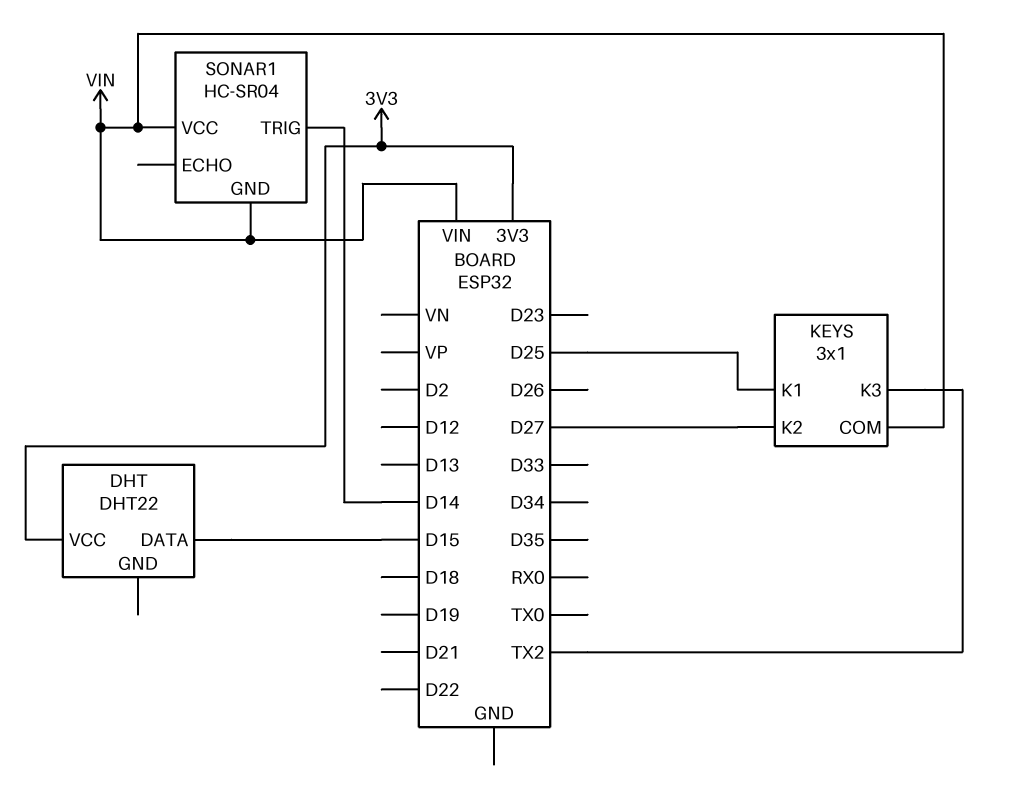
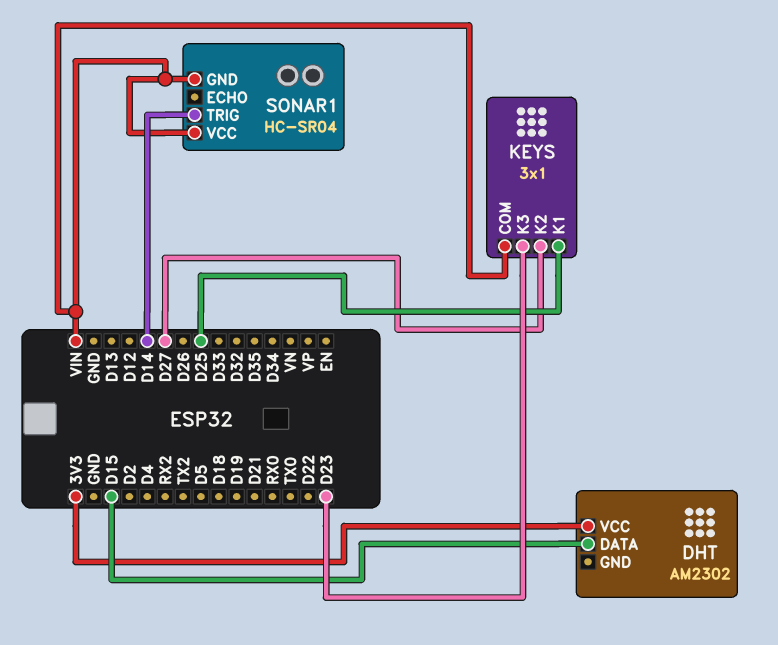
DHT: DHT22 -> AM2302
KEYS pin K3: TX2 -> D23

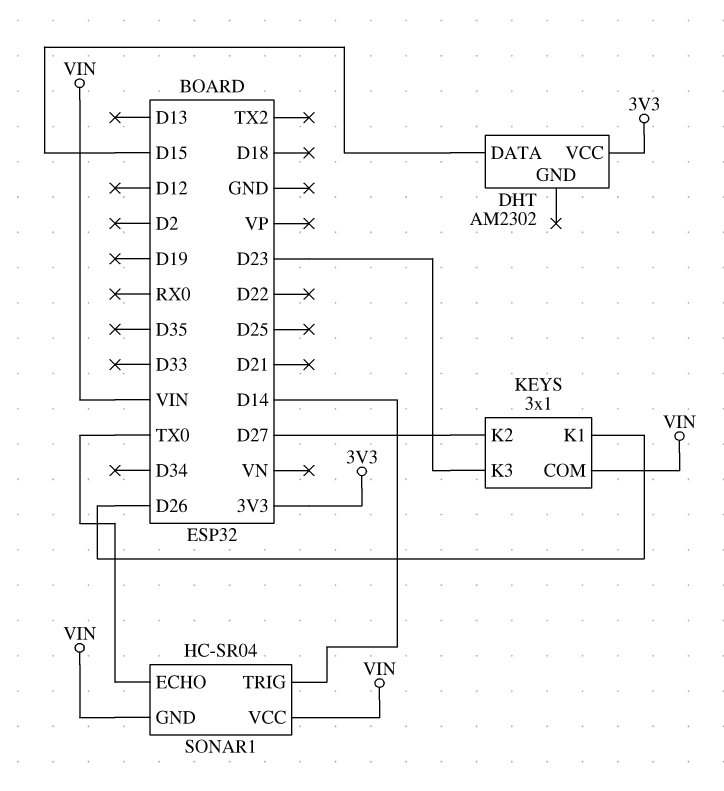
KEYS pin K1: D25 -> D26
SONAR1 pin ECHO: none -> TX0

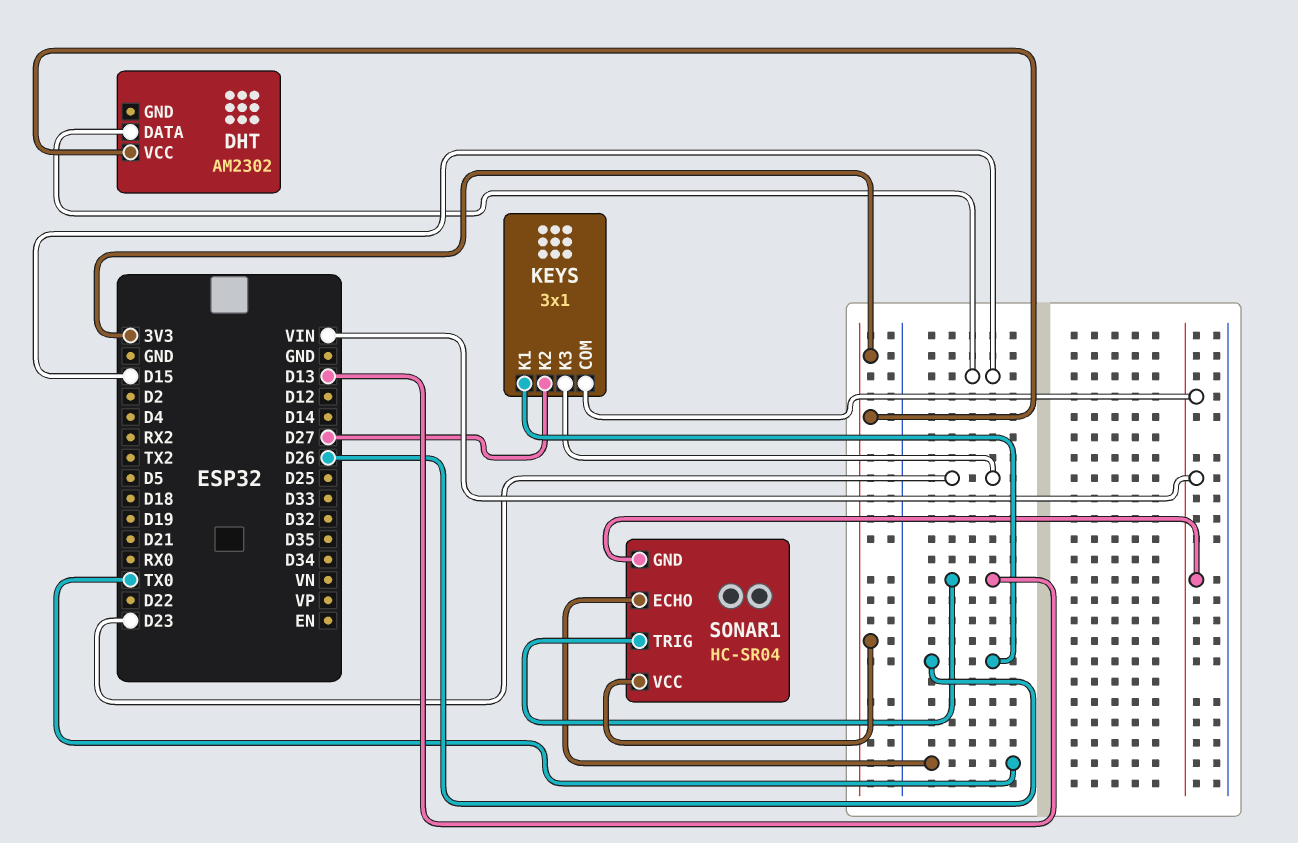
SONAR1 pin TRIG: D14 -> D13
SONAR1 pin VCC: VIN -> 3V3

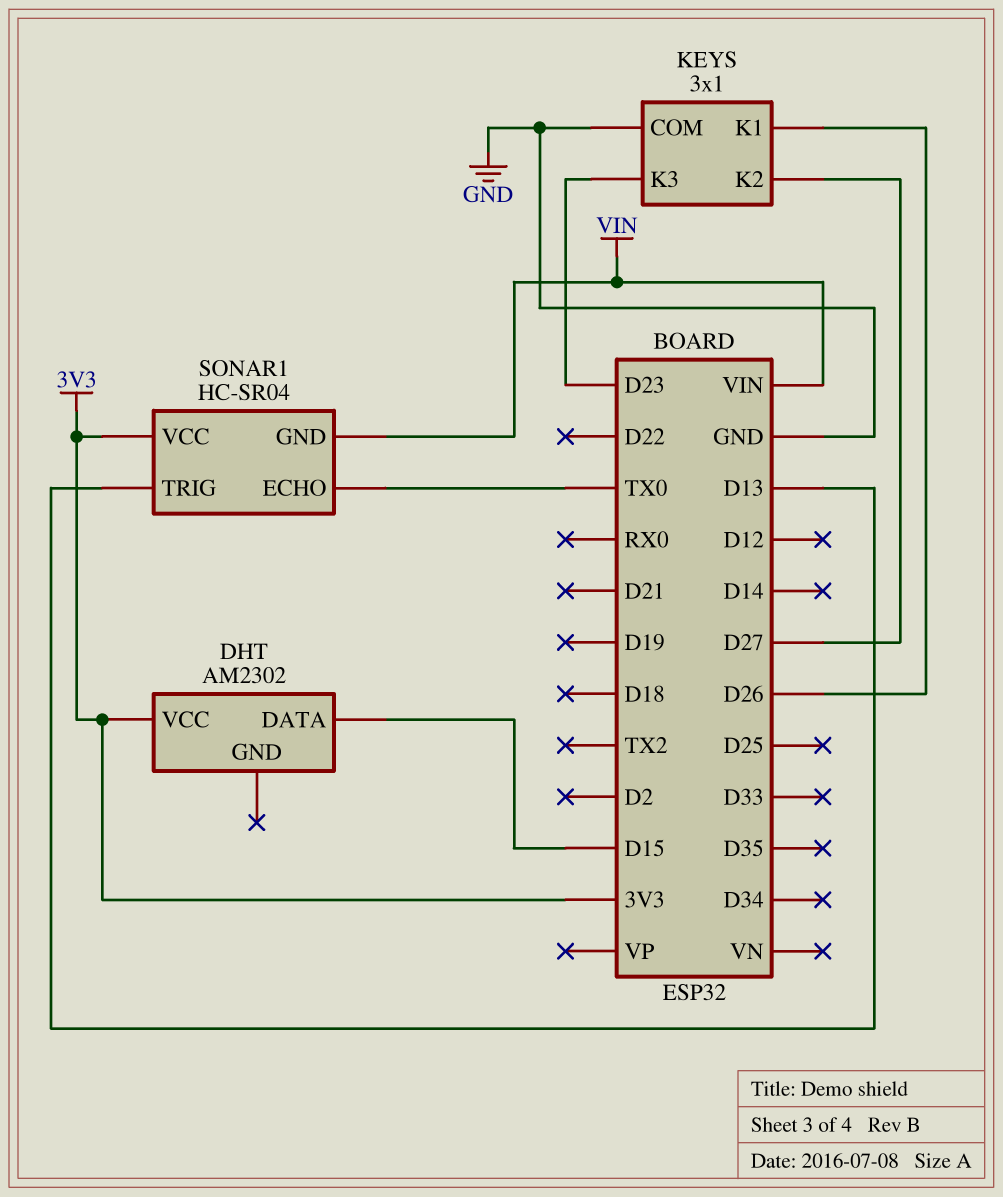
KEYS pin COM: VIN -> GND

